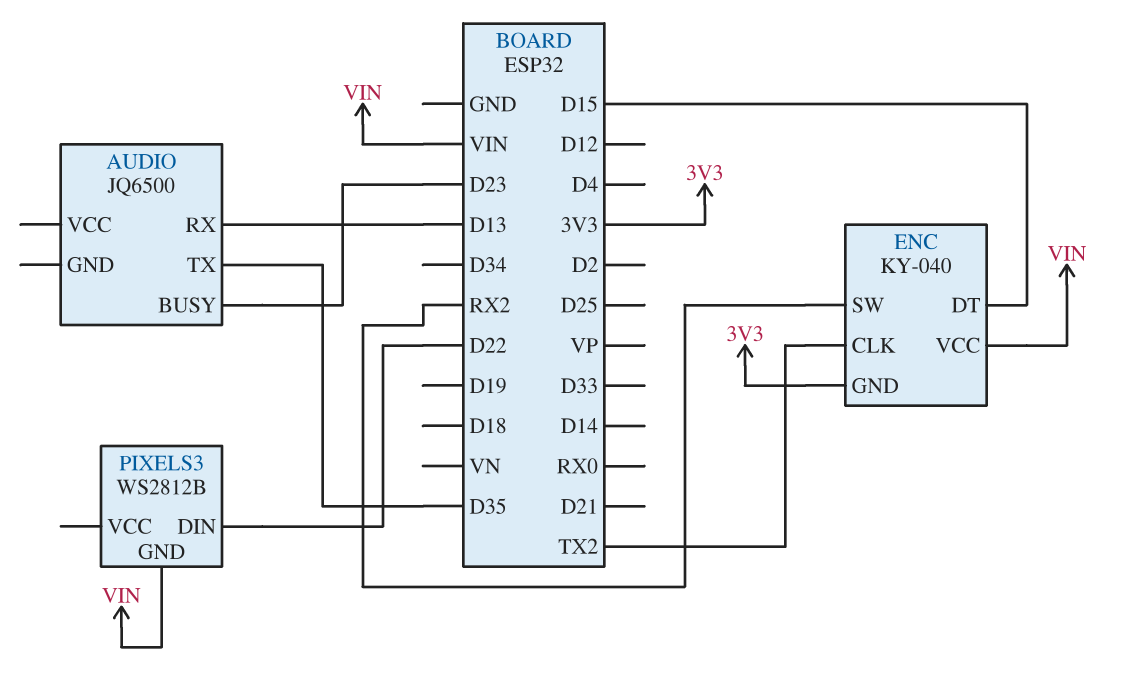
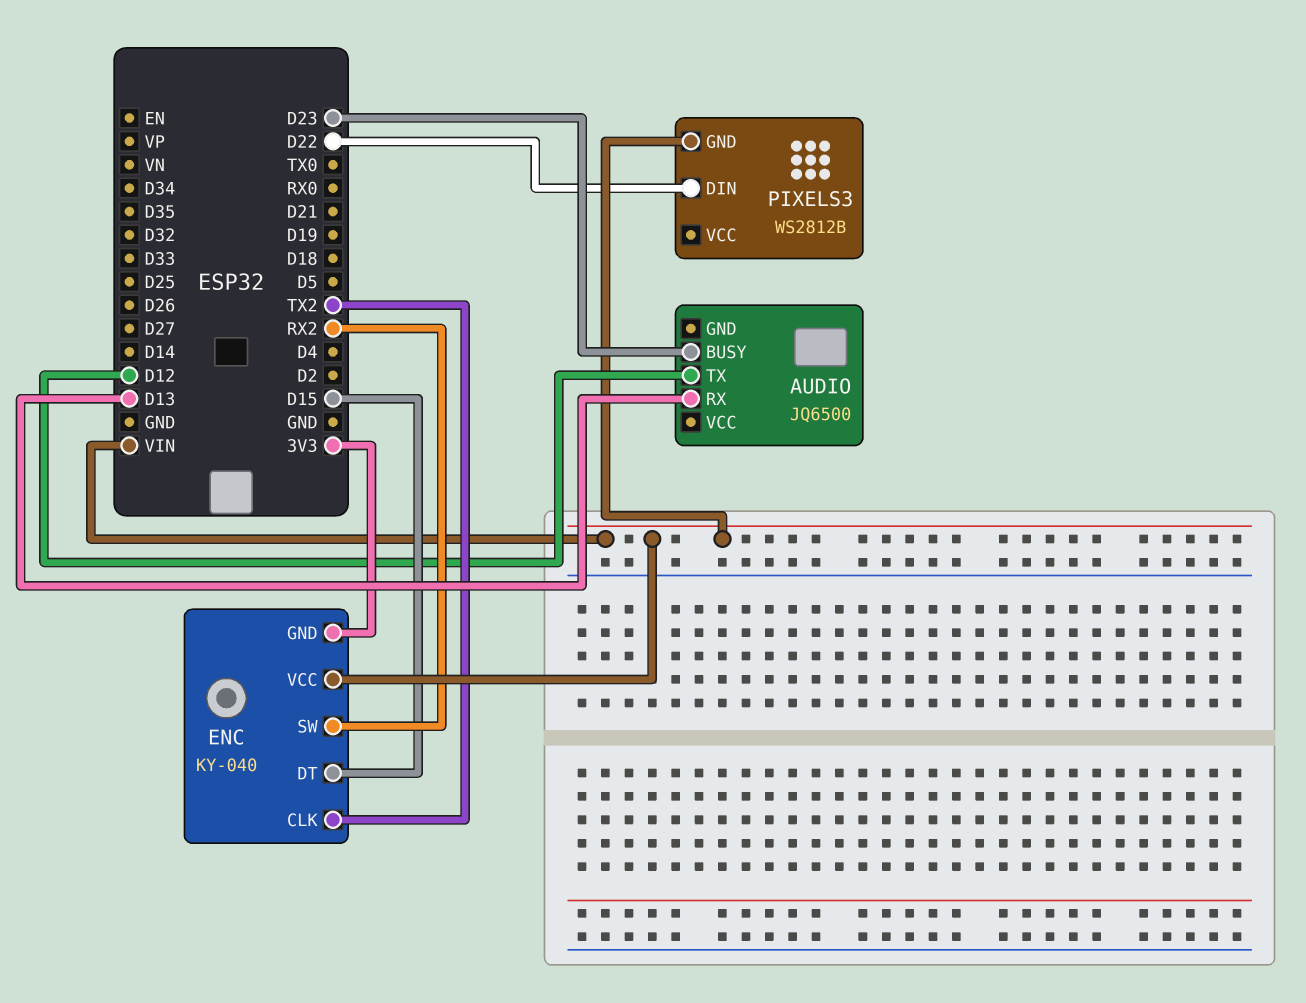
AUDIO pin TX: D35 -> D12

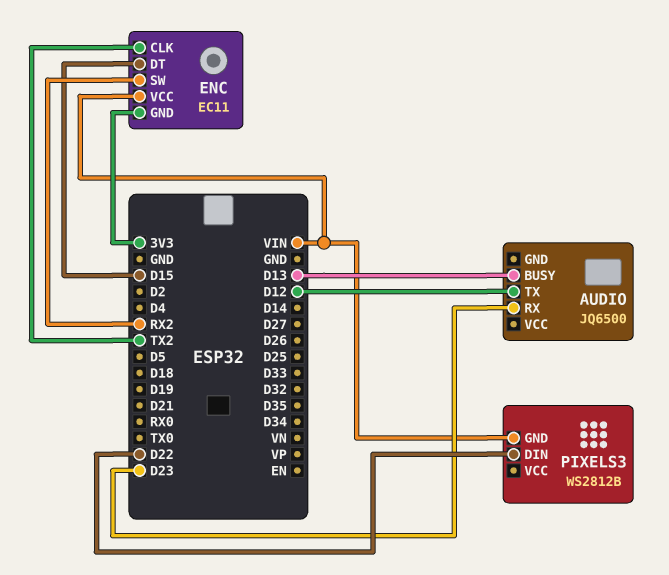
AUDIO pin BUSY: D23 -> D13
AUDIO pin RX: D13 -> D23
ENC: KY-040 -> EC11

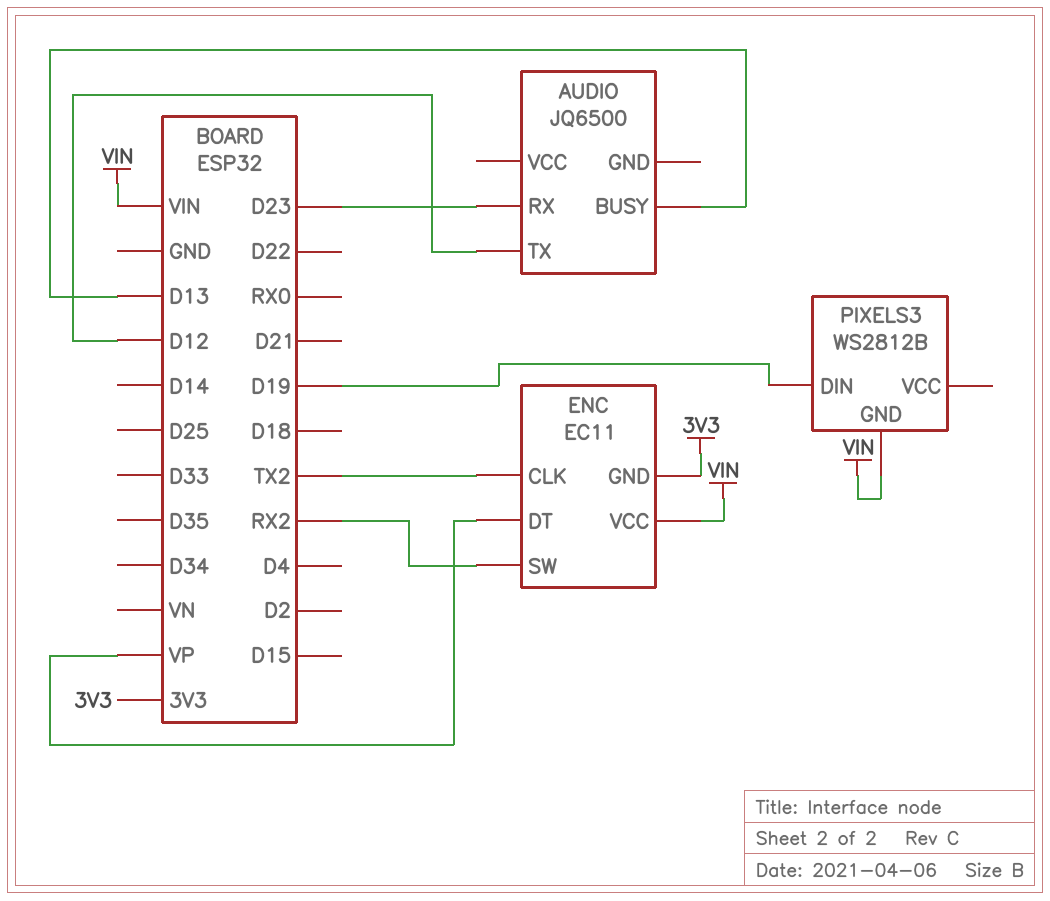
ENC pin DT: D15 -> VP
PIXELS3 pin DIN: D22 -> D19

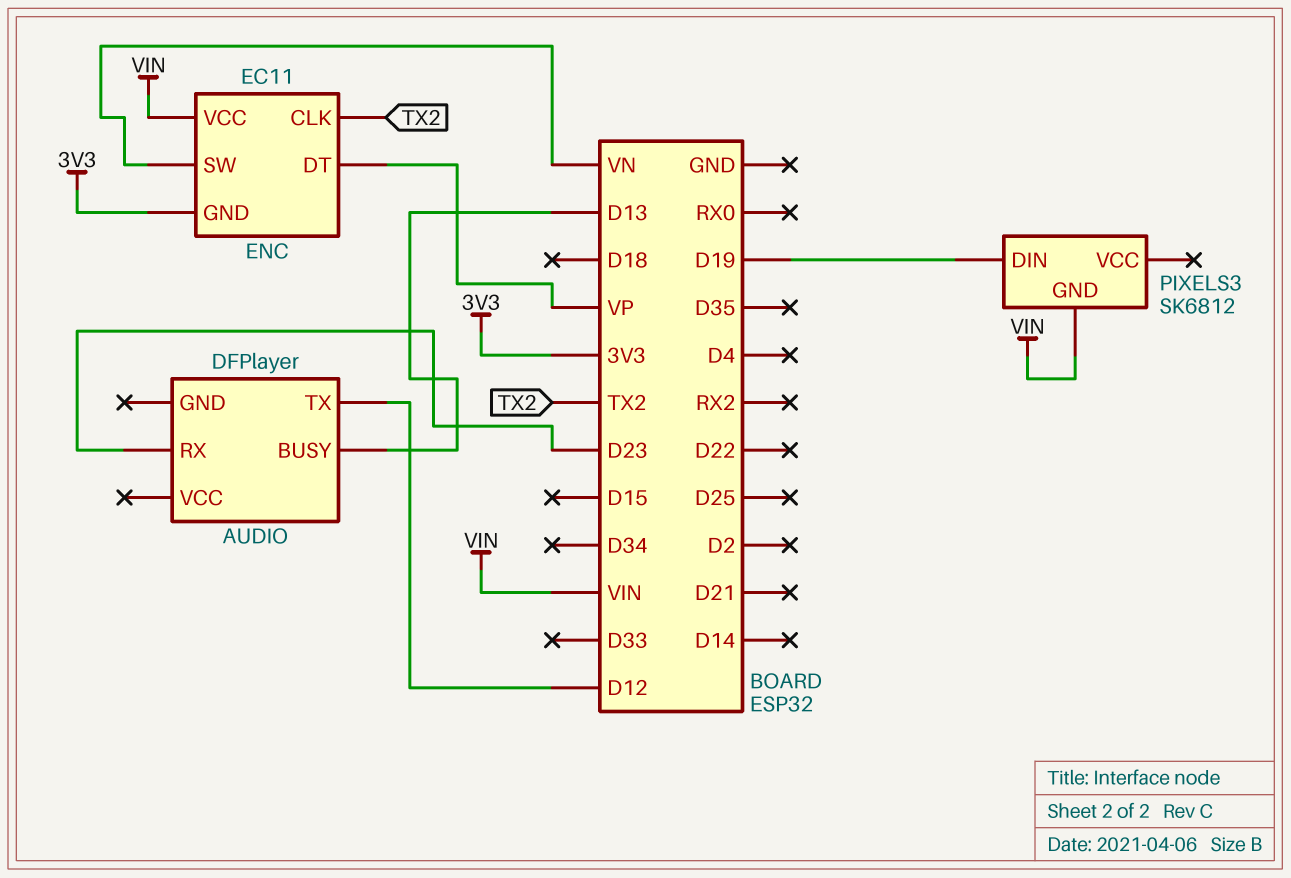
AUDIO: JQ6500 -> DFPlayer
ENC pin SW: RX2 -> VN
PIXELS3: WS2812B -> SK6812

